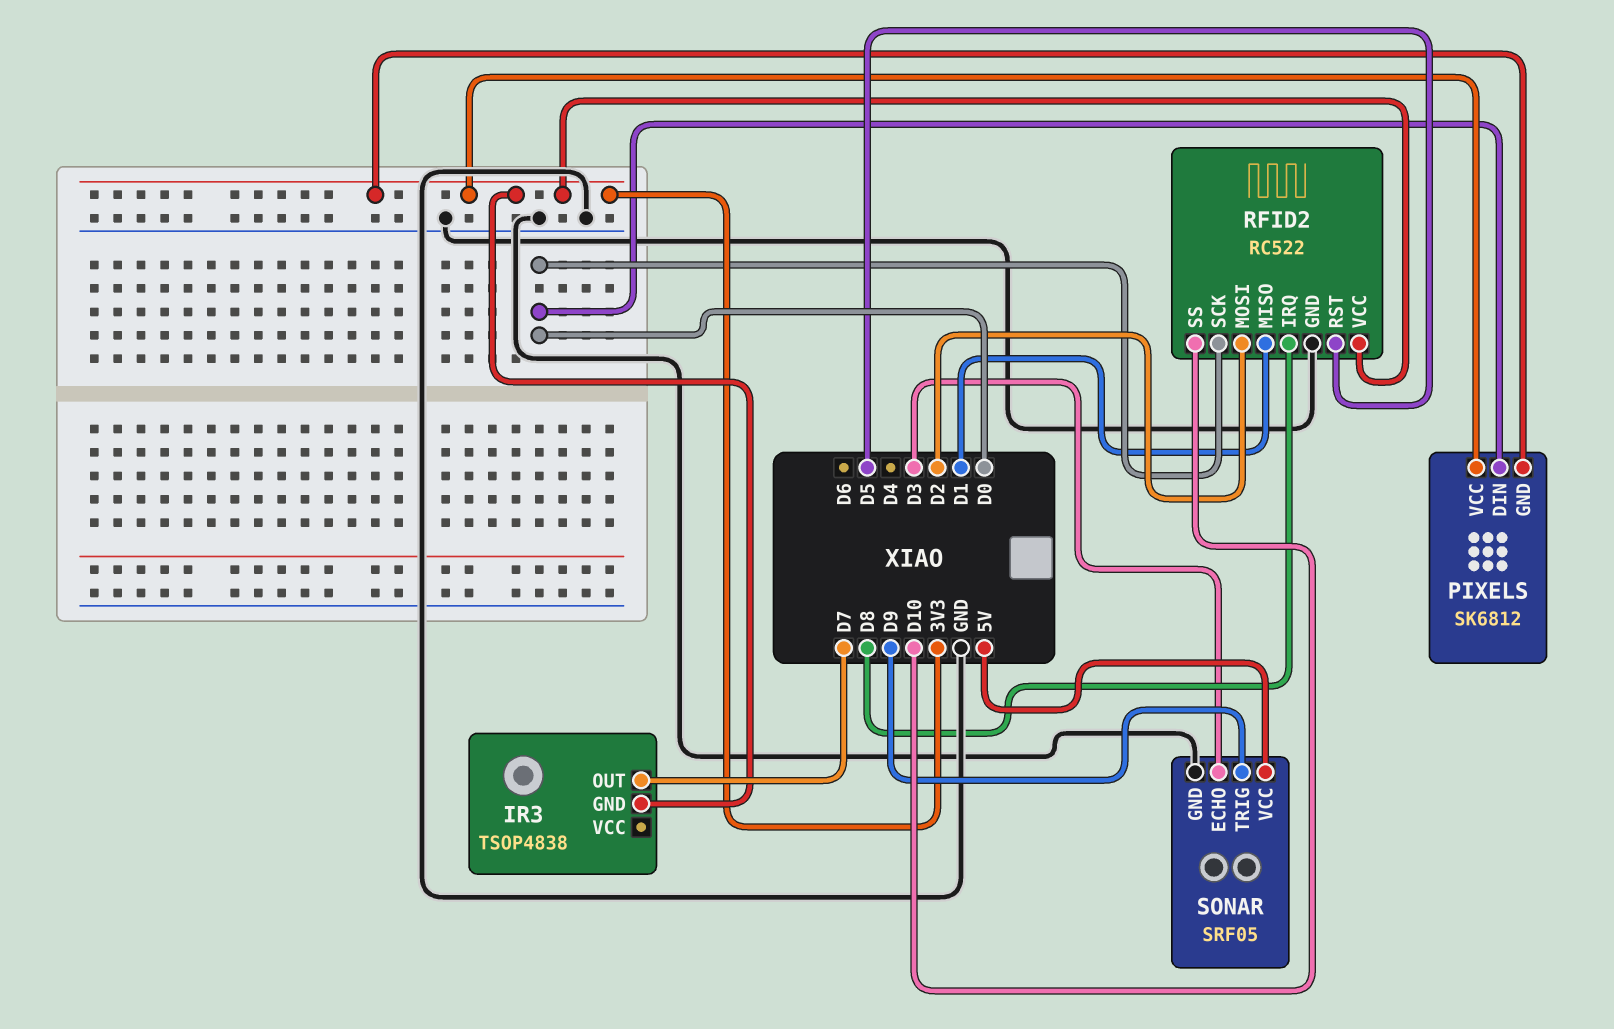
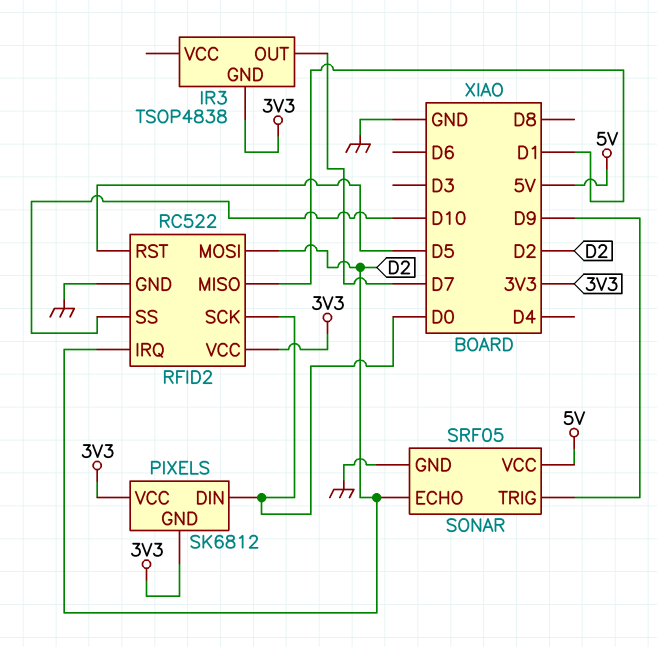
RFID2 pin IRQ: D8 -> D2
SONAR pin ECHO: D3 -> D2

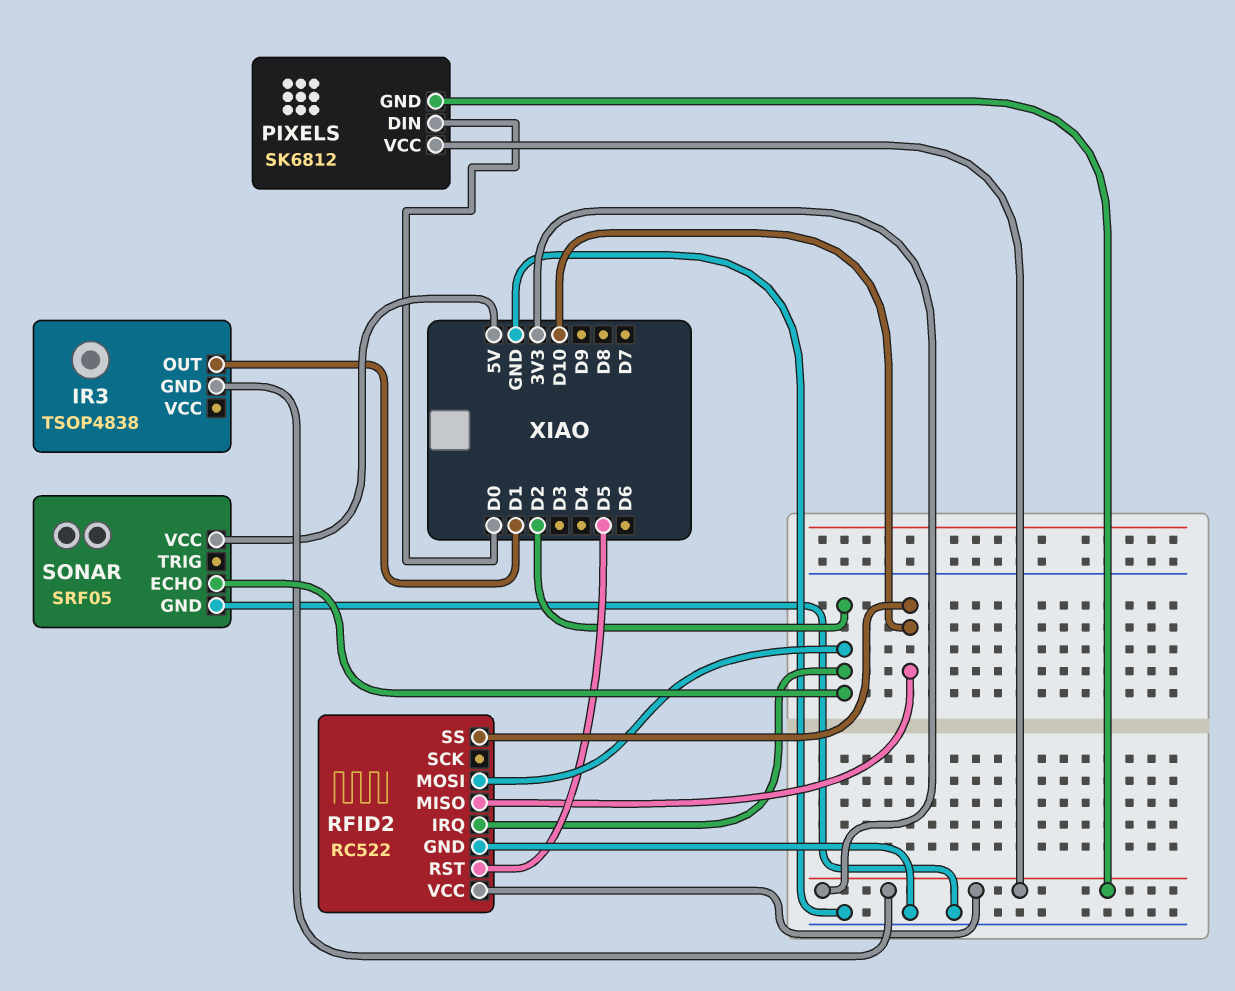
IR3 pin OUT: D7 -> D1
RFID2 pin MISO: D1 -> D10
RFID2 pin SCK: D0 -> none
SONAR pin TRIG: D9 -> none

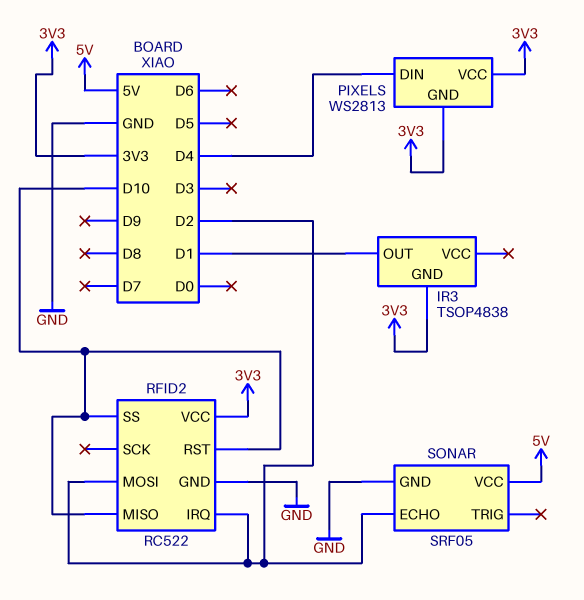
PIXELS: SK6812 -> WS2813
PIXELS pin DIN: D0 -> D4
RFID2 pin RST: D5 -> D10

